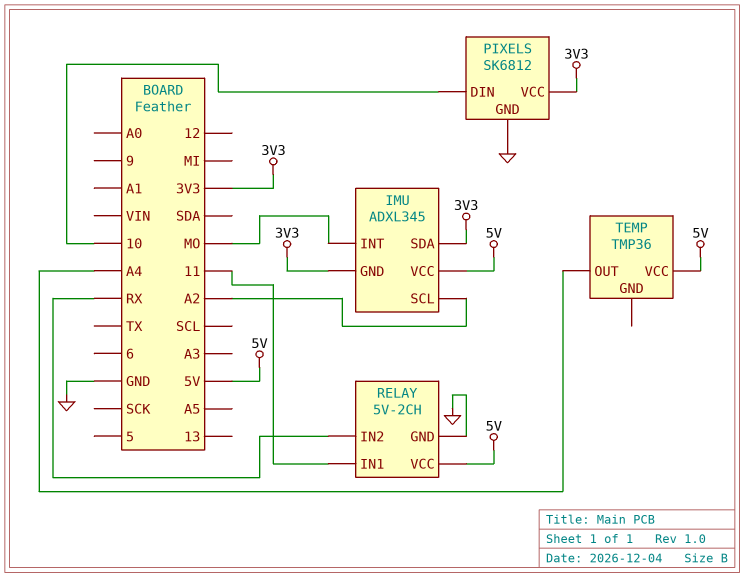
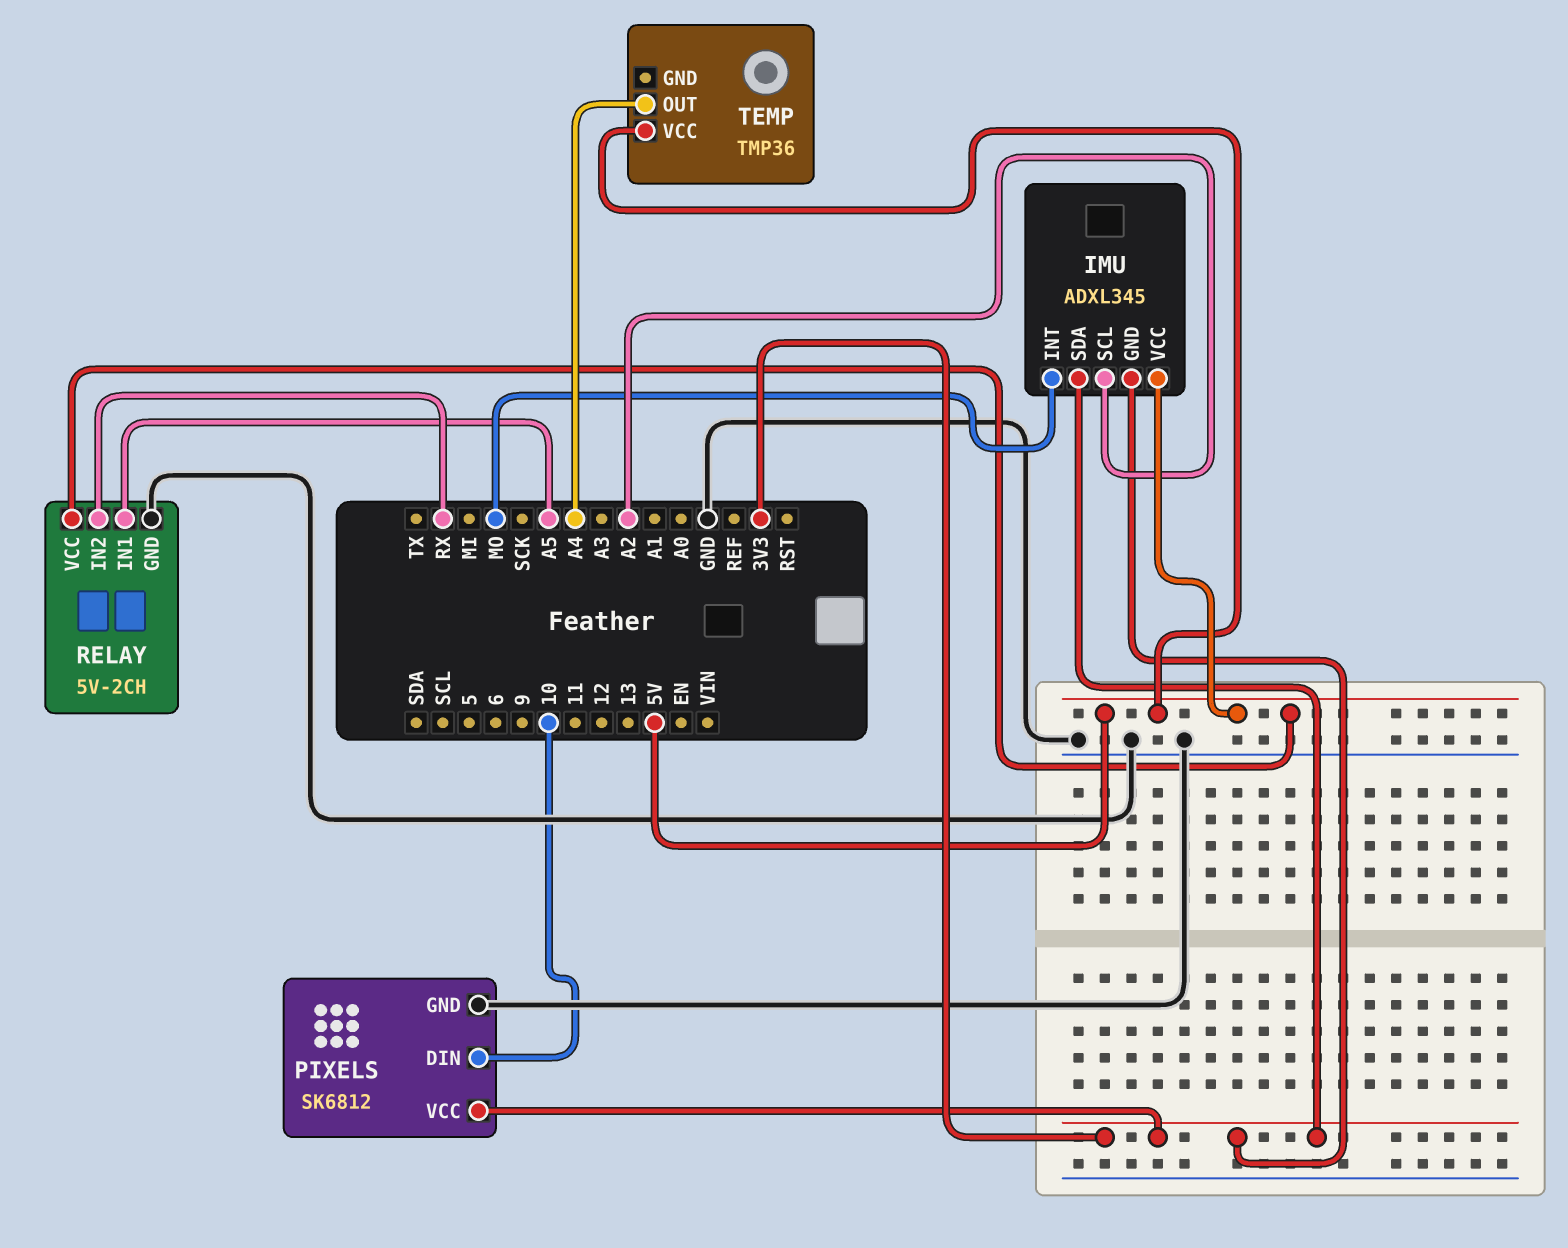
RELAY pin IN1: 11 -> A5

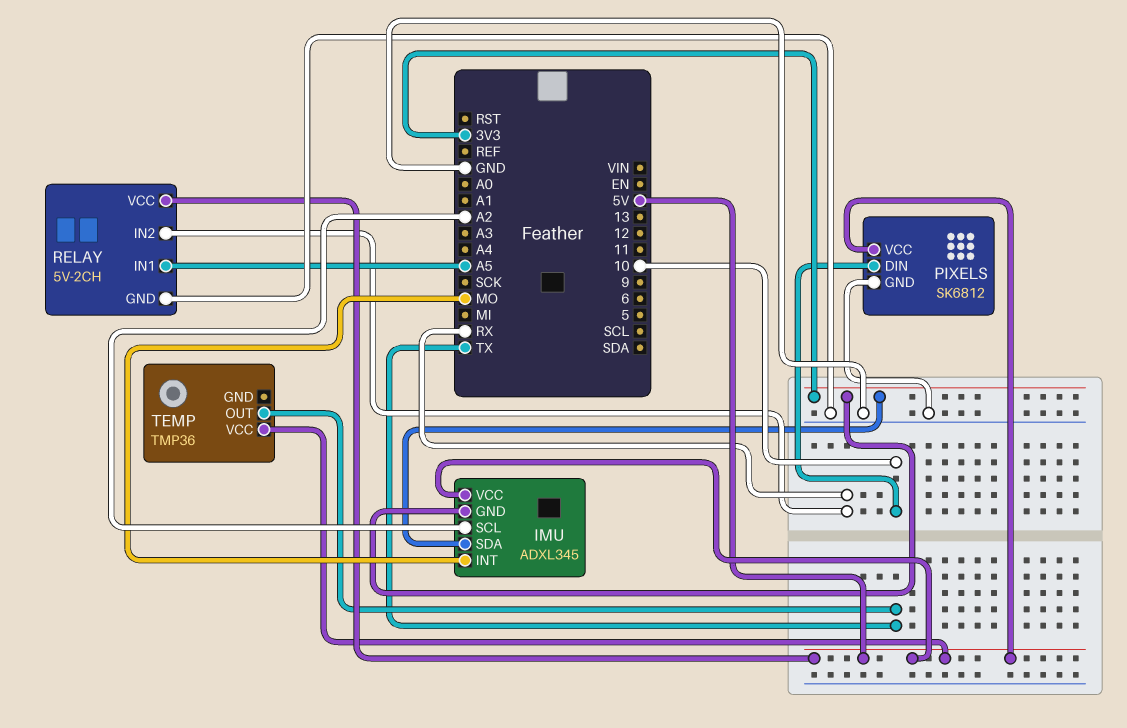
PIXELS pin VCC: 3V3 -> 5V
TEMP pin OUT: A4 -> TX

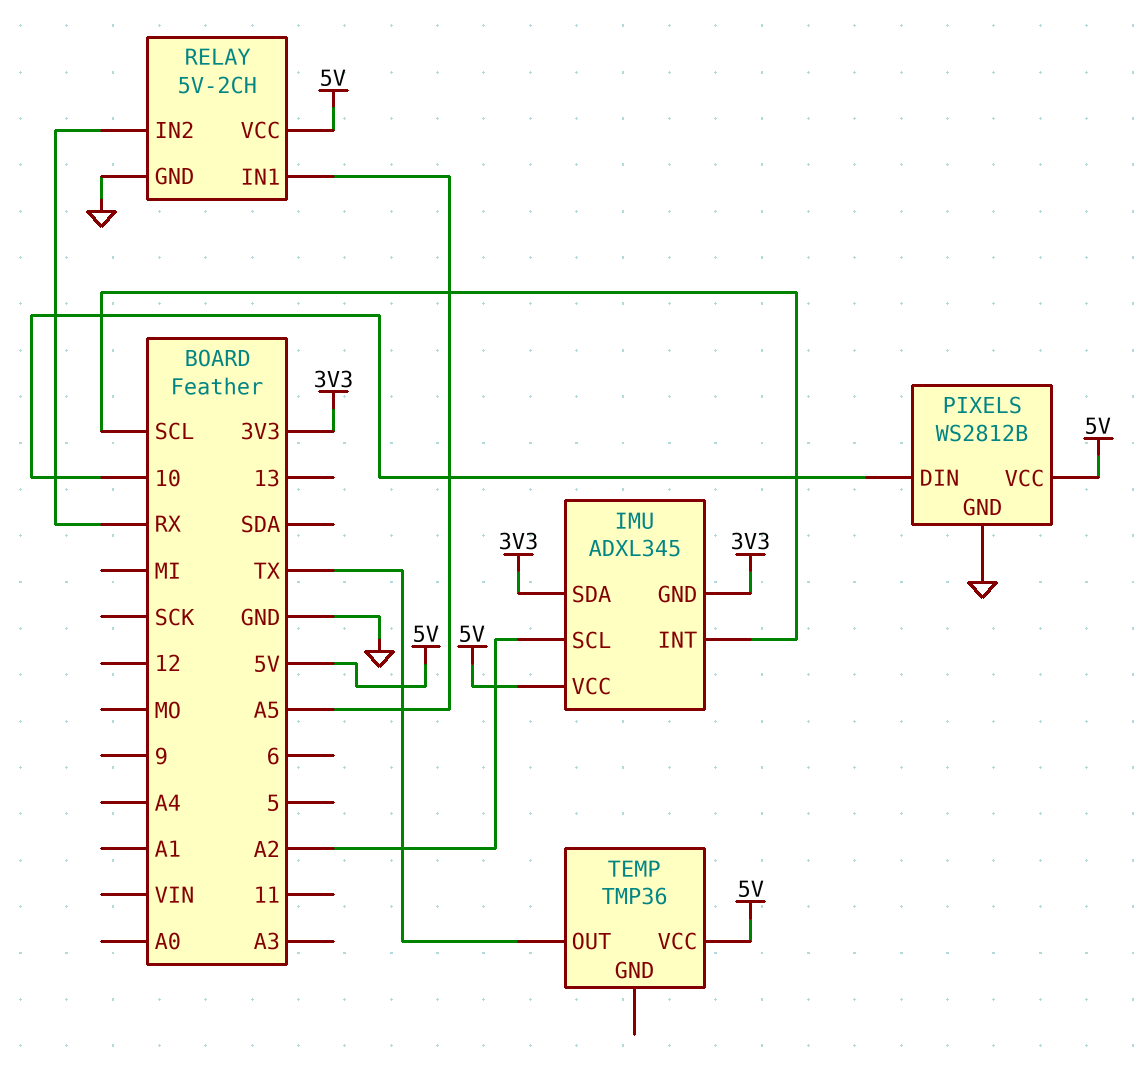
IMU pin INT: MO -> SCL
PIXELS: SK6812 -> WS2812B

